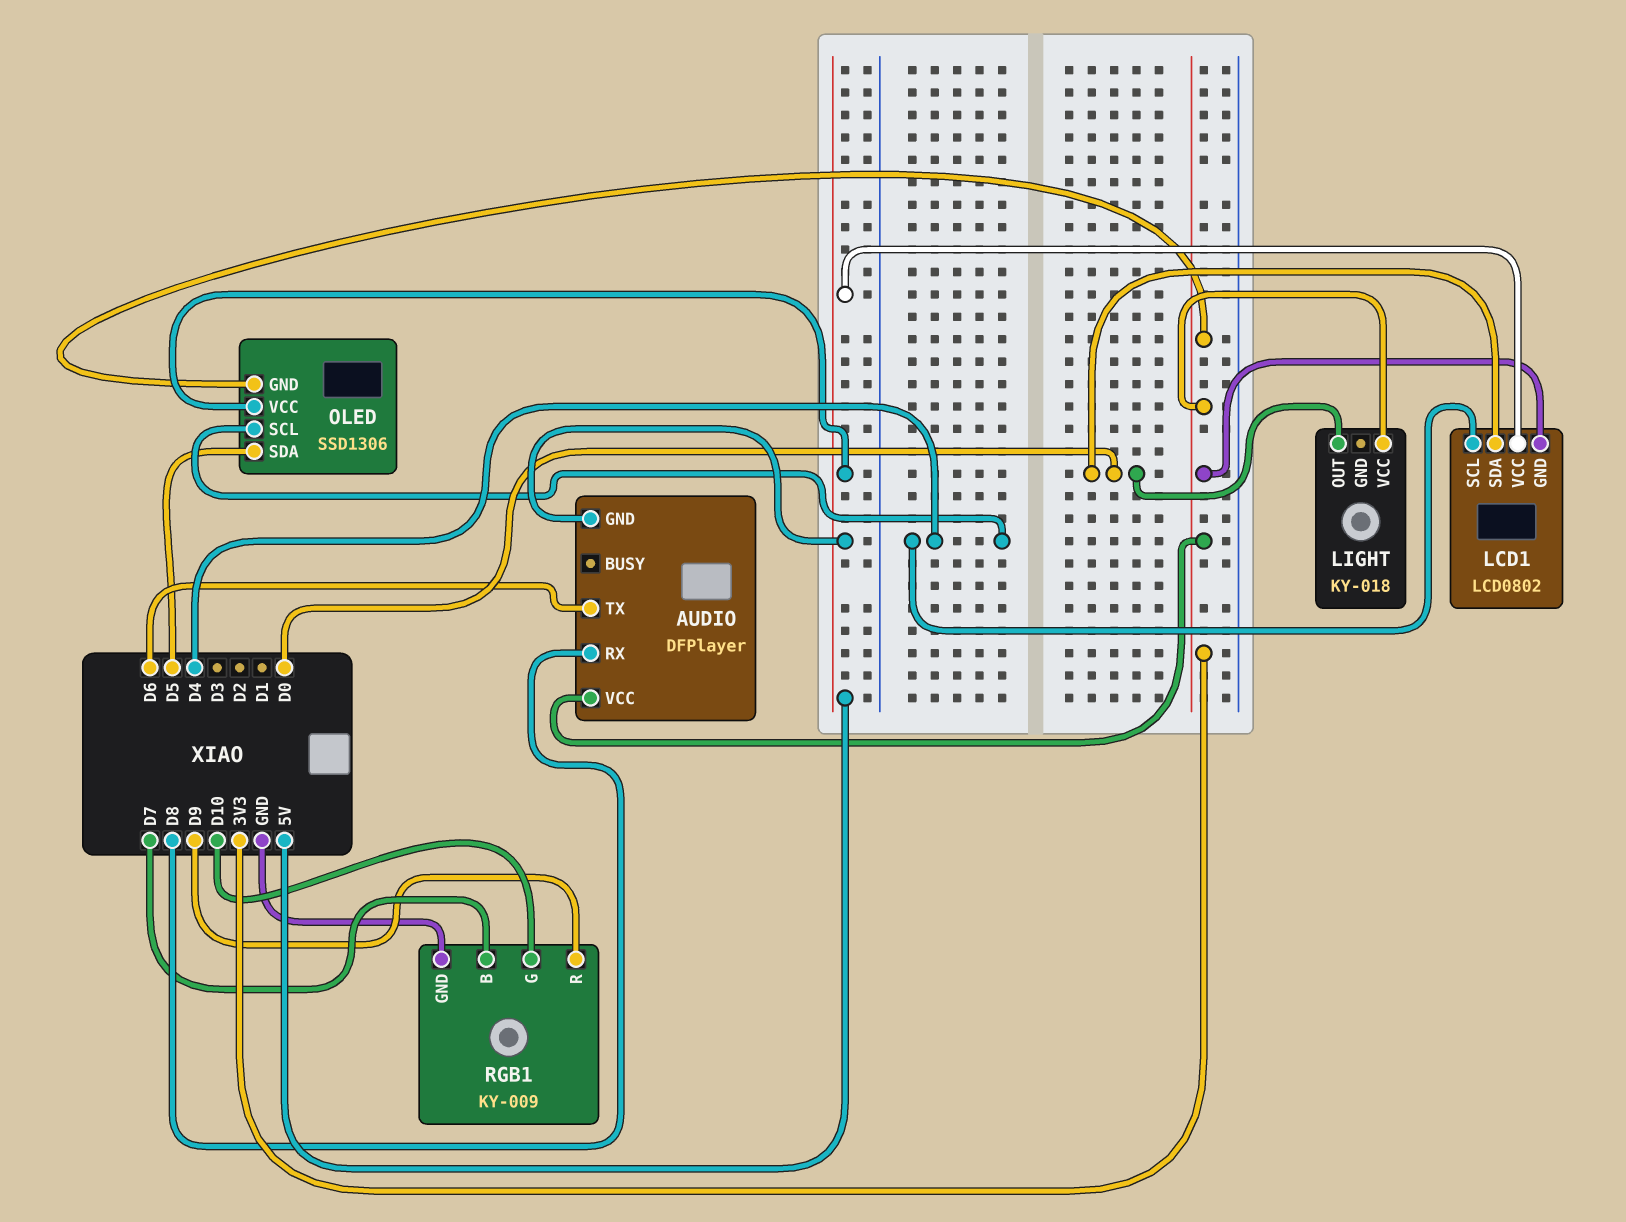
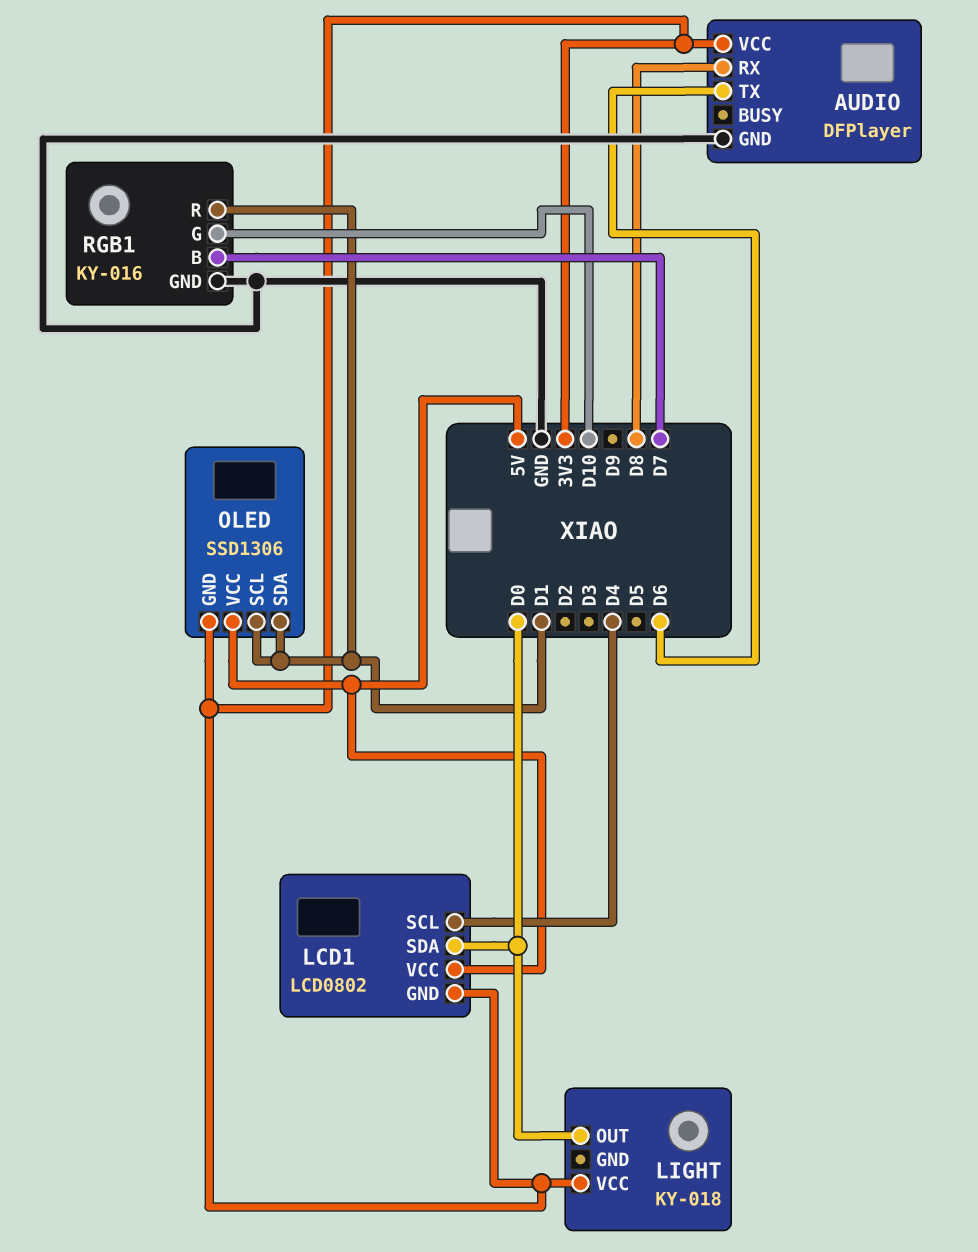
AUDIO pin GND: 5V -> GND
OLED pin SCL: D4 -> D1
OLED pin SDA: D5 -> D1
RGB1: KY-009 -> KY-016
RGB1 pin R: D9 -> D1

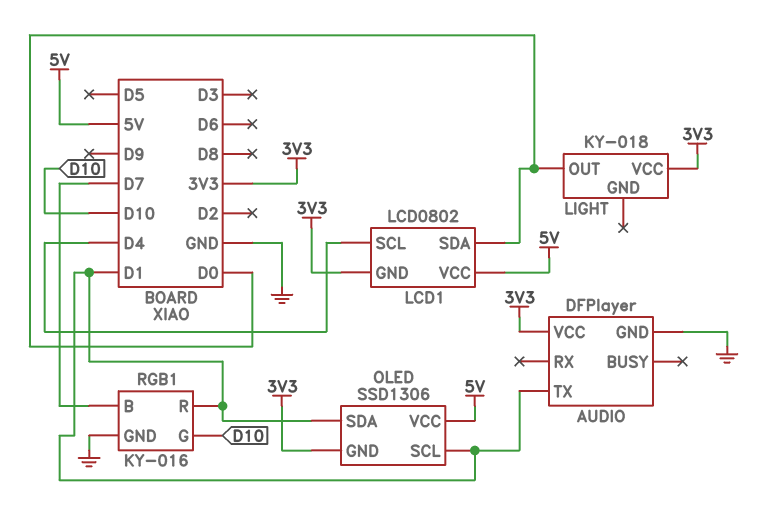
AUDIO pin RX: D8 -> none
AUDIO pin TX: D6 -> D1

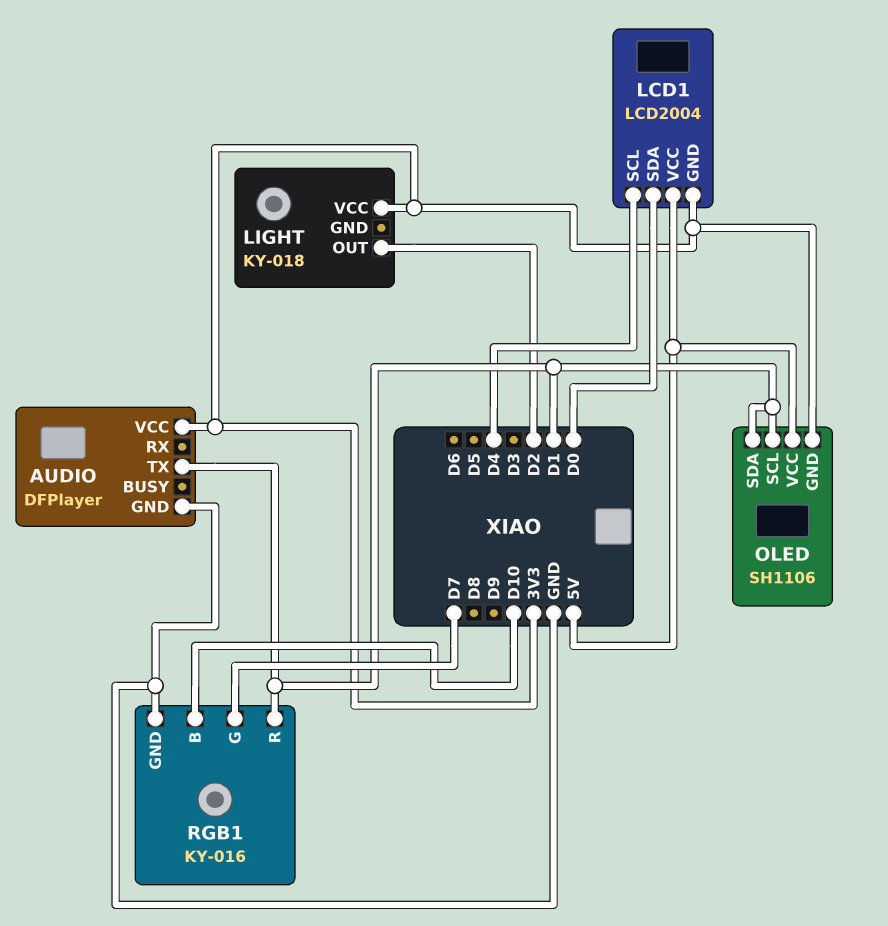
LCD1: LCD0802 -> LCD2004
LIGHT pin OUT: D0 -> D2
OLED: SSD1306 -> SH1106
RGB1 pin B: D7 -> D10
RGB1 pin G: D10 -> D7

